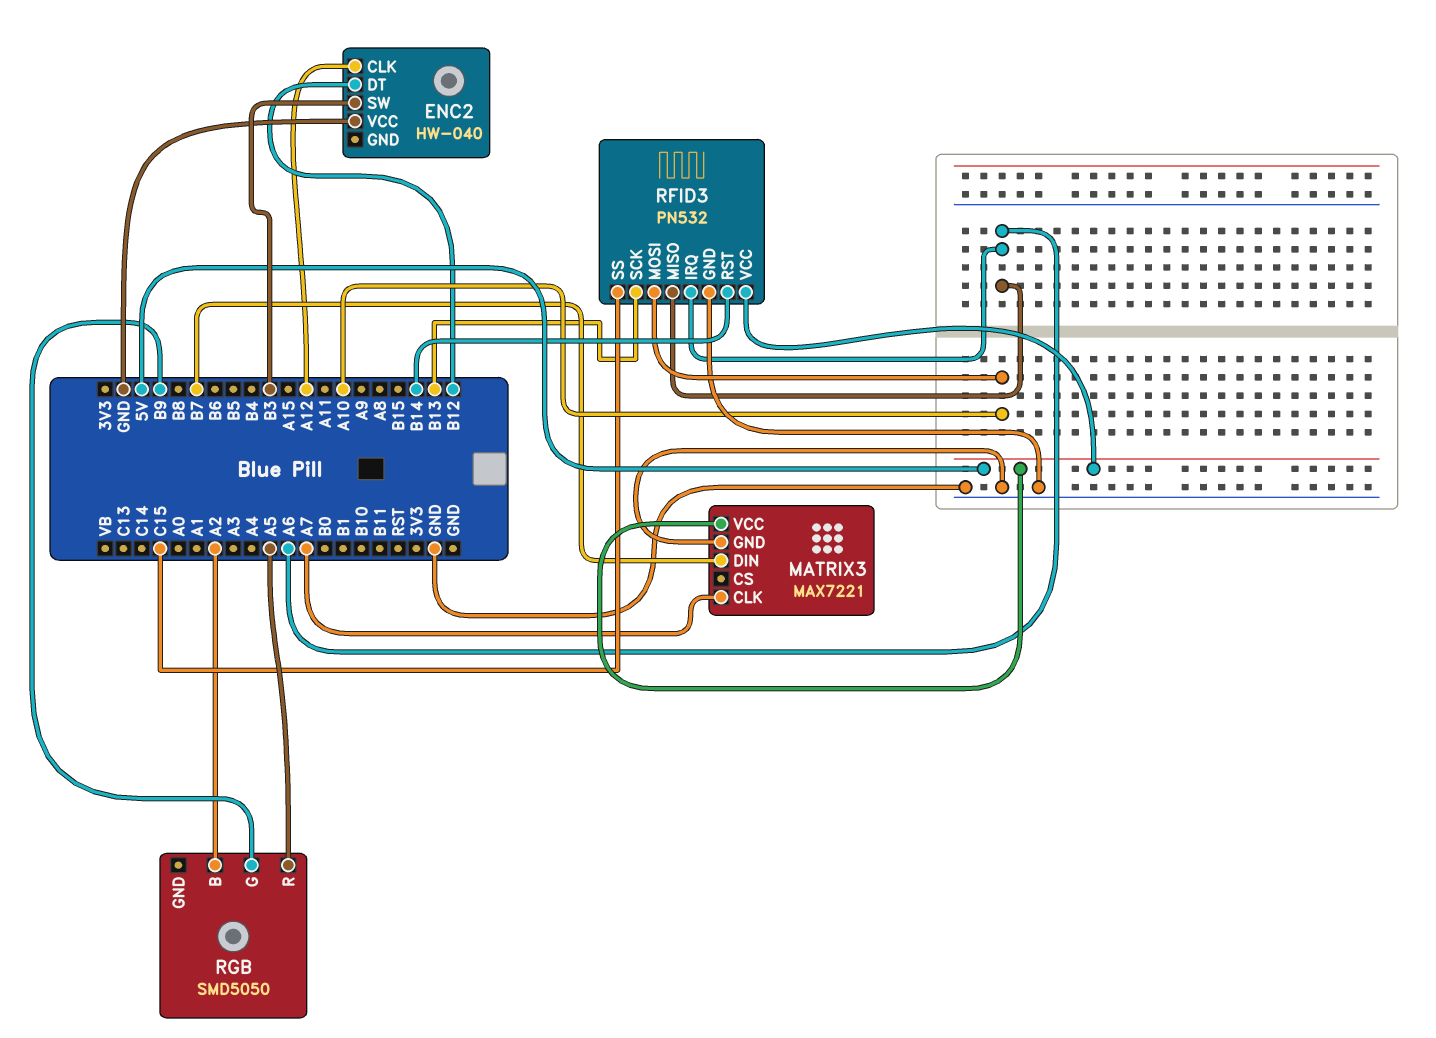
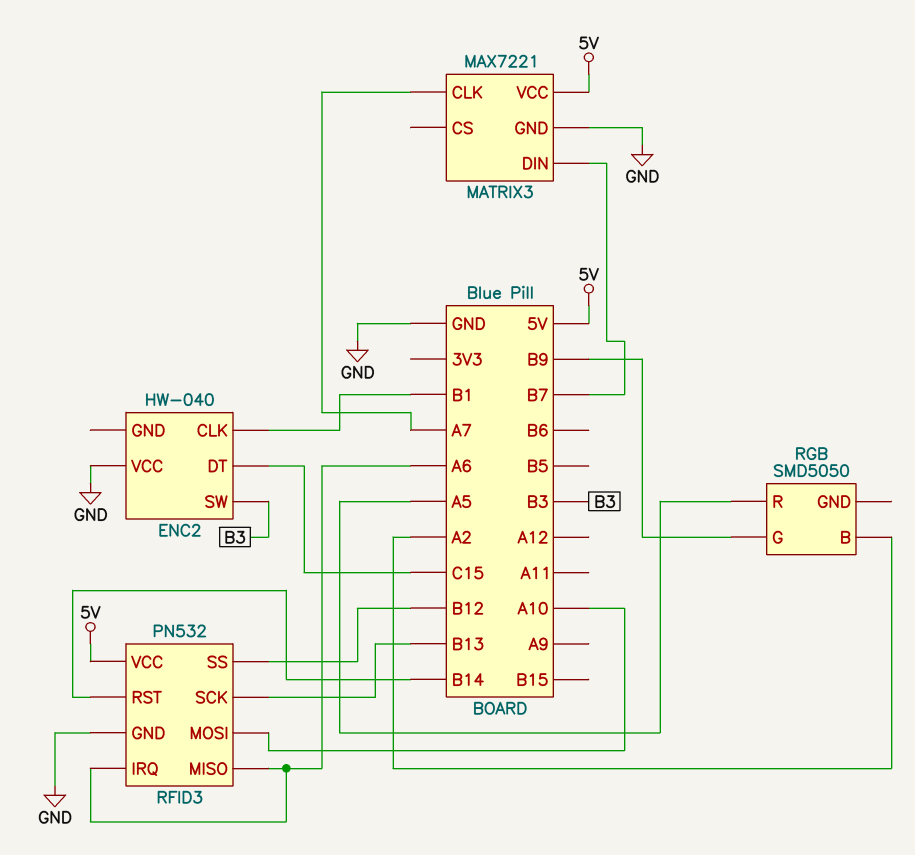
ENC2 pin CLK: A12 -> B1
ENC2 pin DT: B12 -> C15
RFID3 pin SS: C15 -> B12

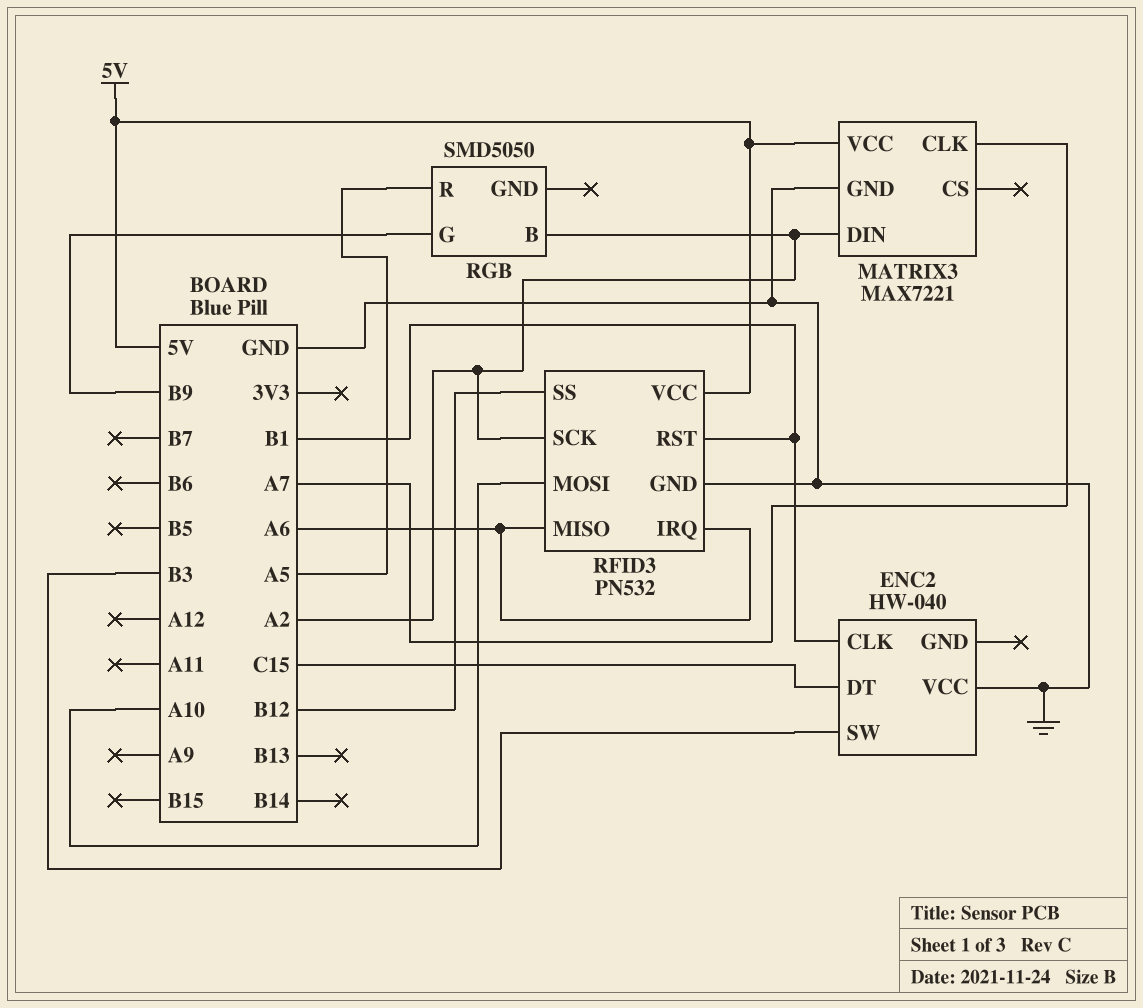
MATRIX3 pin DIN: B7 -> A2
RFID3 pin RST: B14 -> B1
RFID3 pin SCK: B13 -> A2

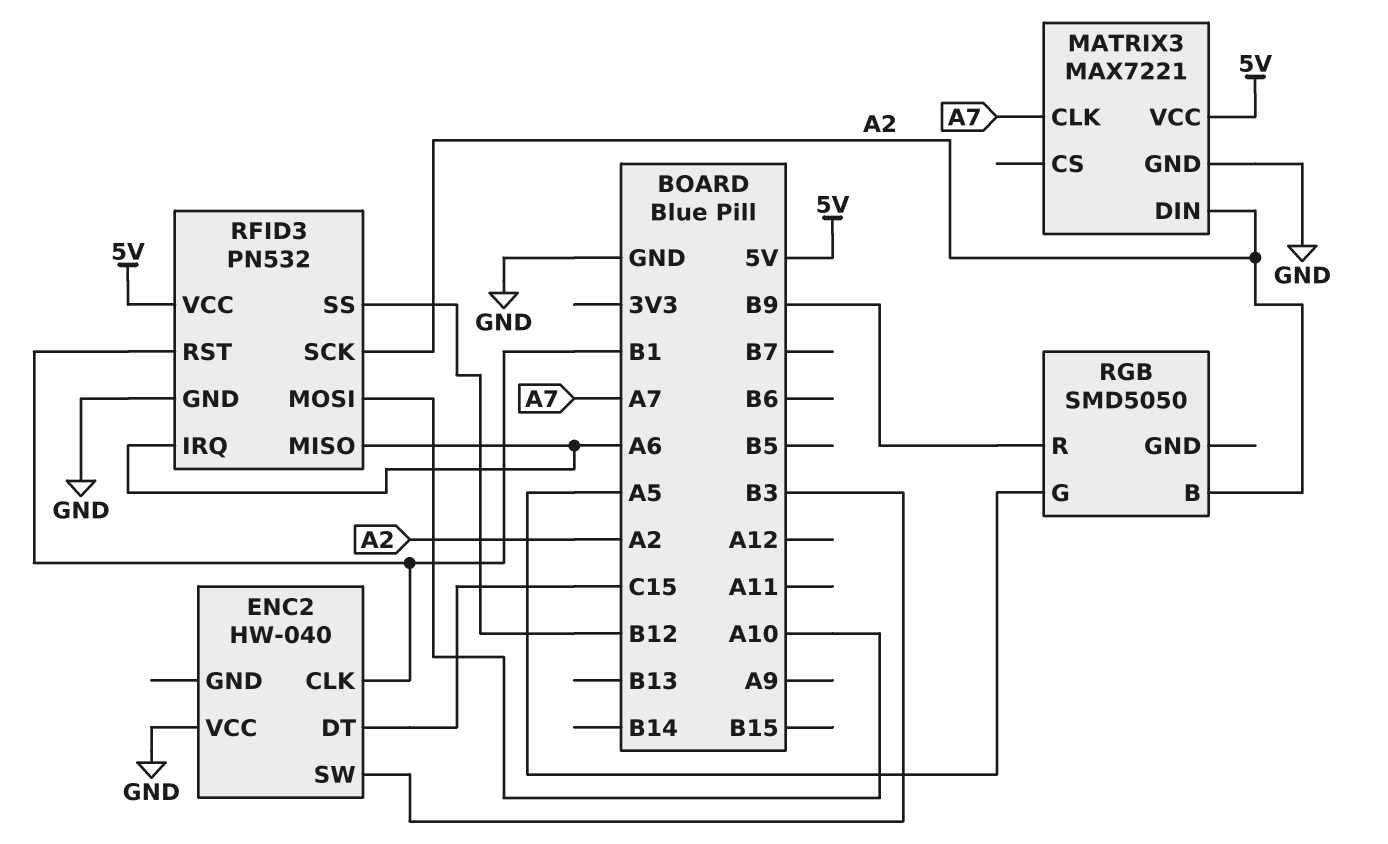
RGB pin G: B9 -> A5
RGB pin R: A5 -> B9

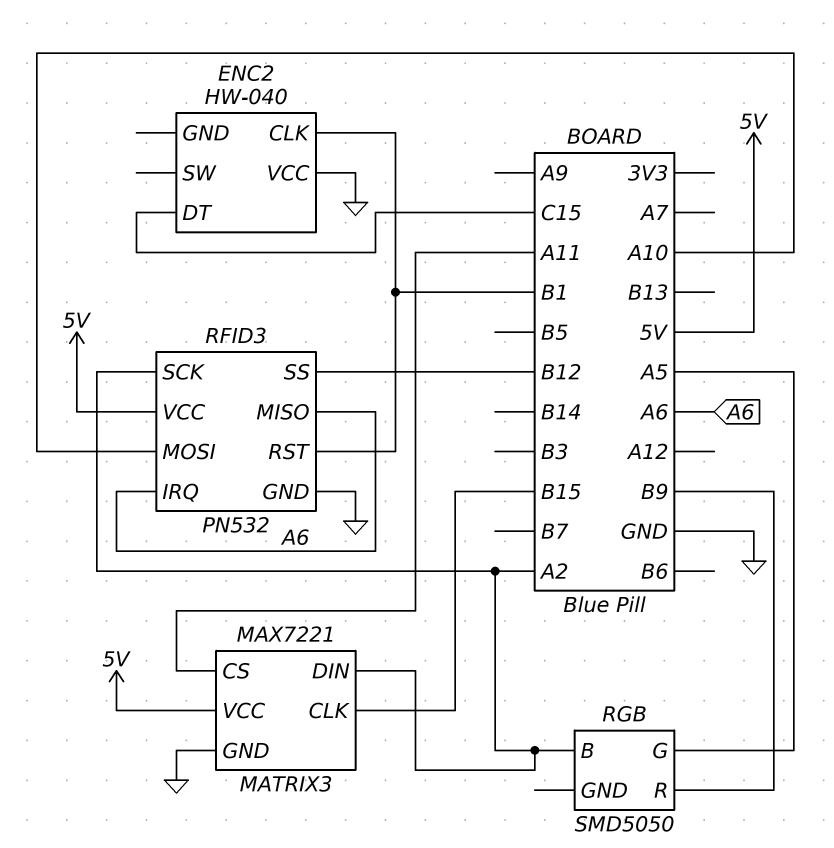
ENC2 pin SW: B3 -> none
MATRIX3 pin CLK: A7 -> B15
MATRIX3 pin CS: none -> A11

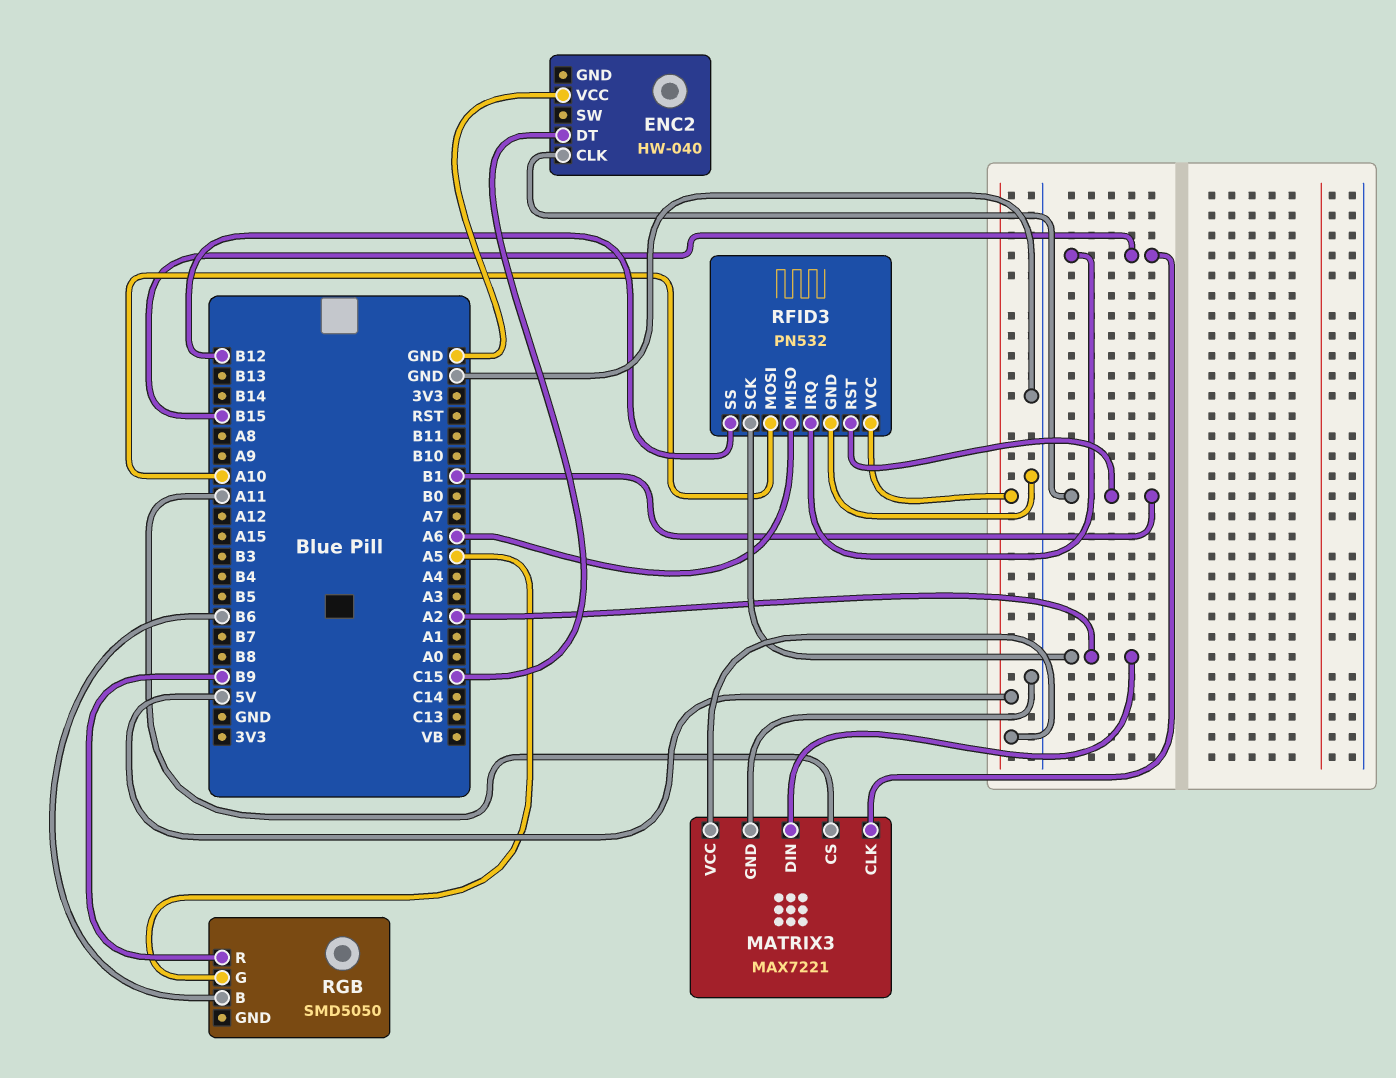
RFID3 pin IRQ: A6 -> B15
RGB pin B: A2 -> B6

